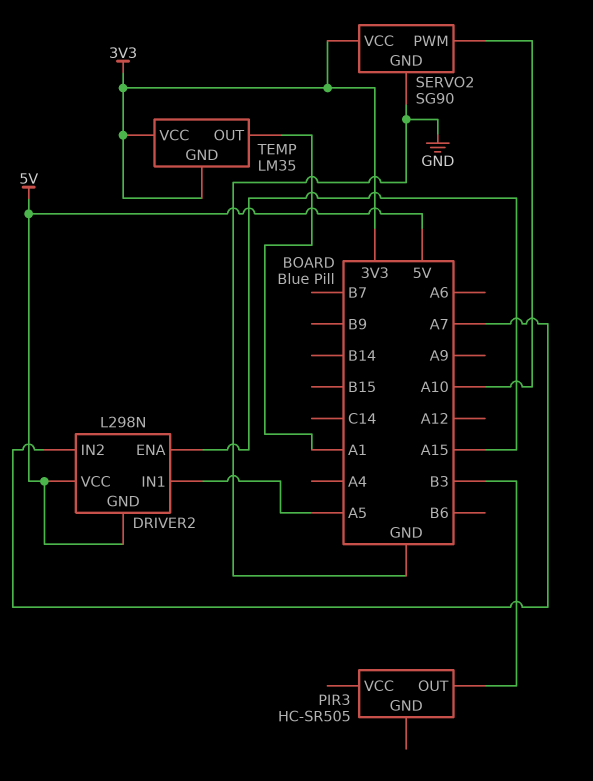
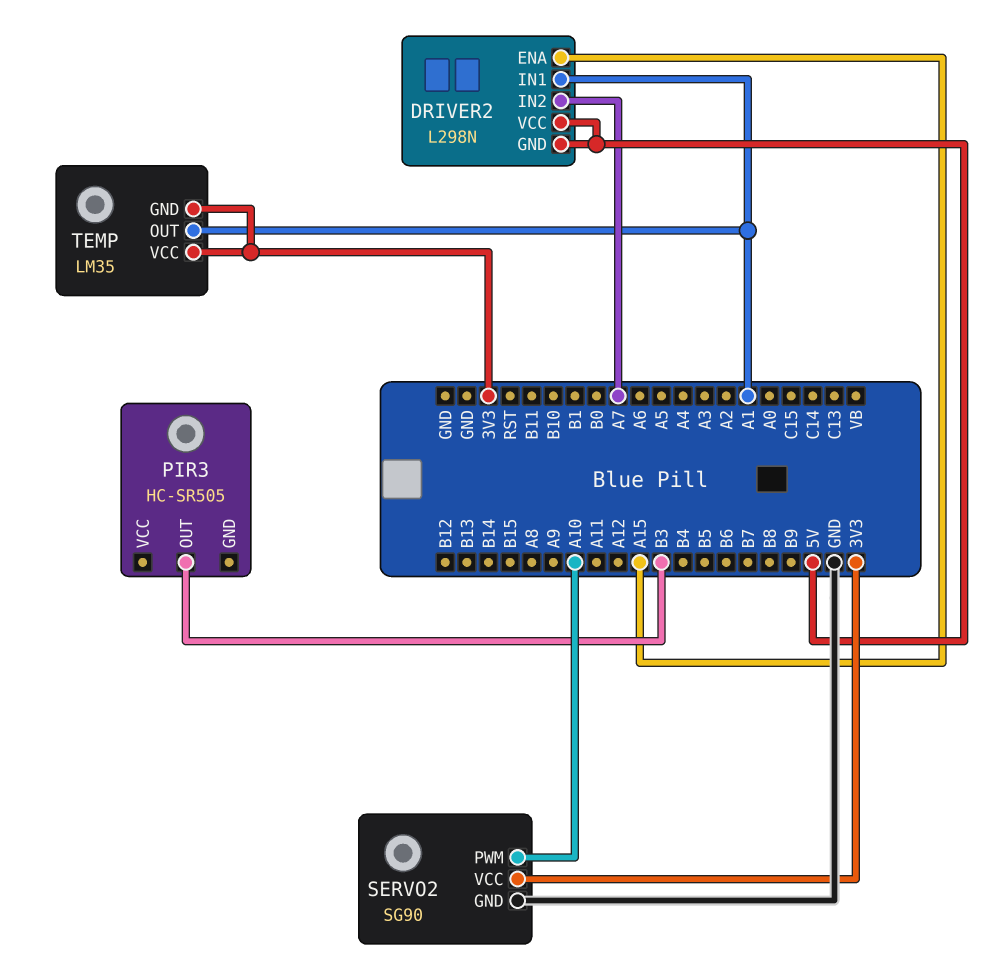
DRIVER2 pin IN1: A5 -> A1

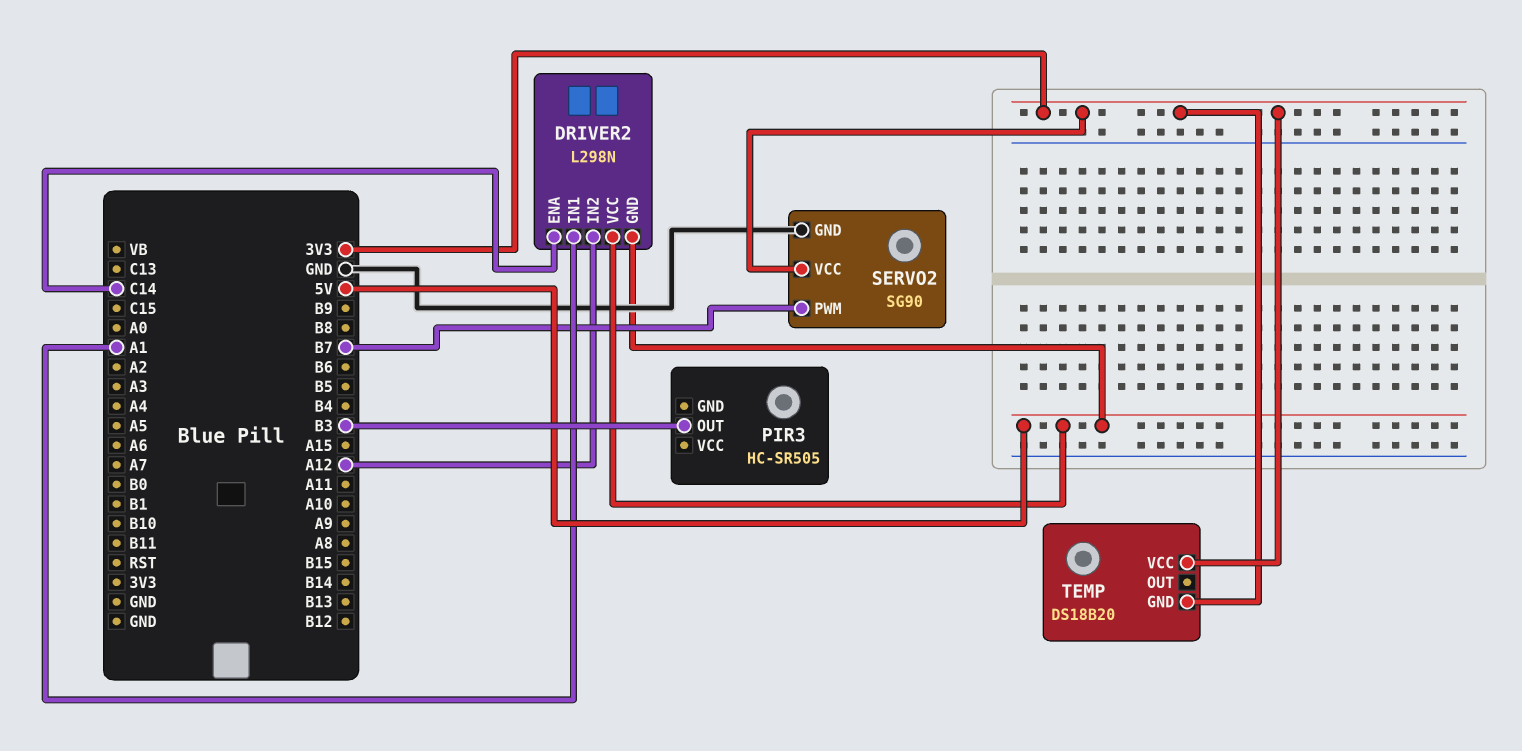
DRIVER2 pin ENA: A15 -> C14
DRIVER2 pin IN2: A7 -> A12
SERVO2 pin PWM: A10 -> B7
TEMP: LM35 -> DS18B20
TEMP pin OUT: A1 -> none

